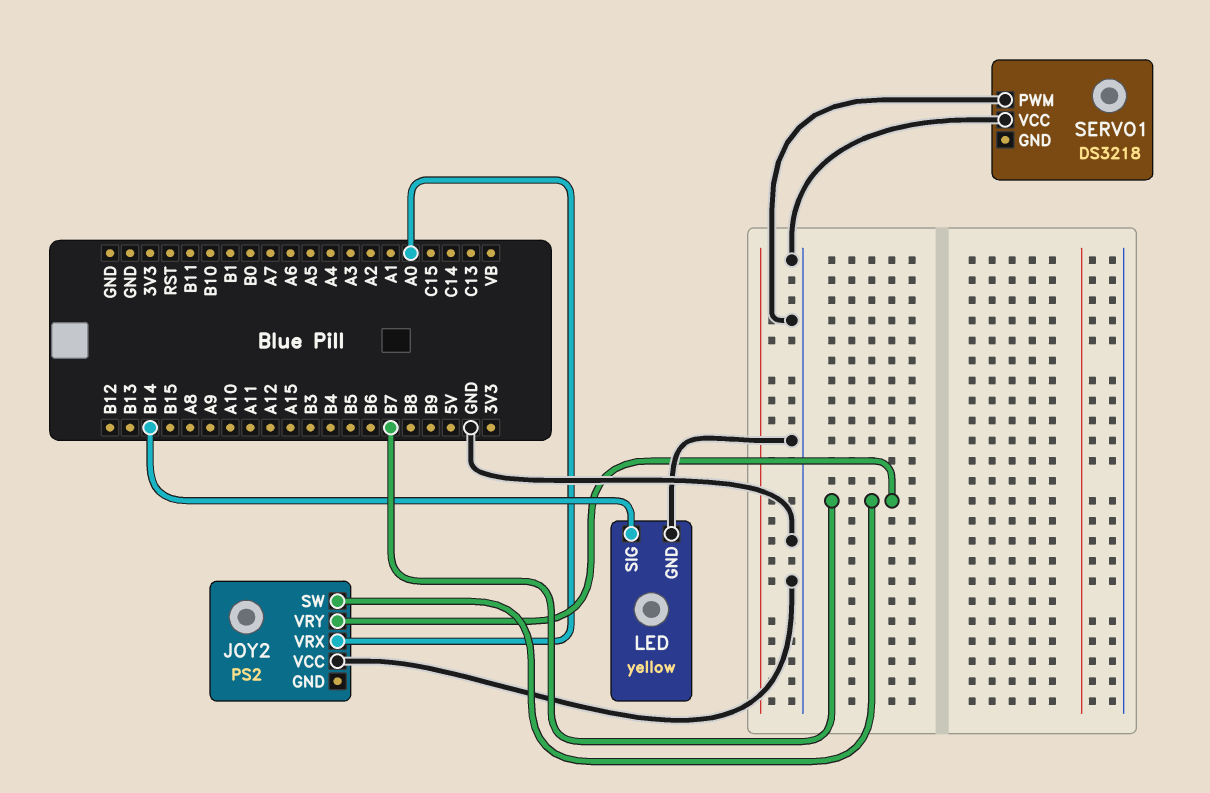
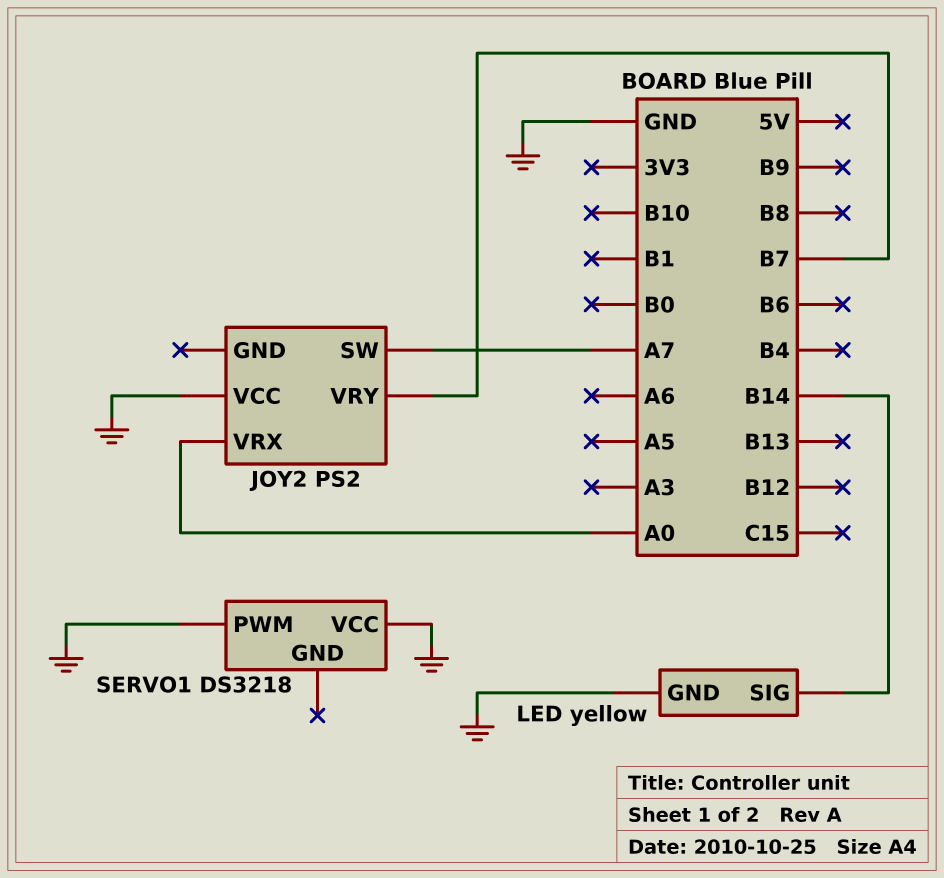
JOY2 pin SW: B7 -> A7

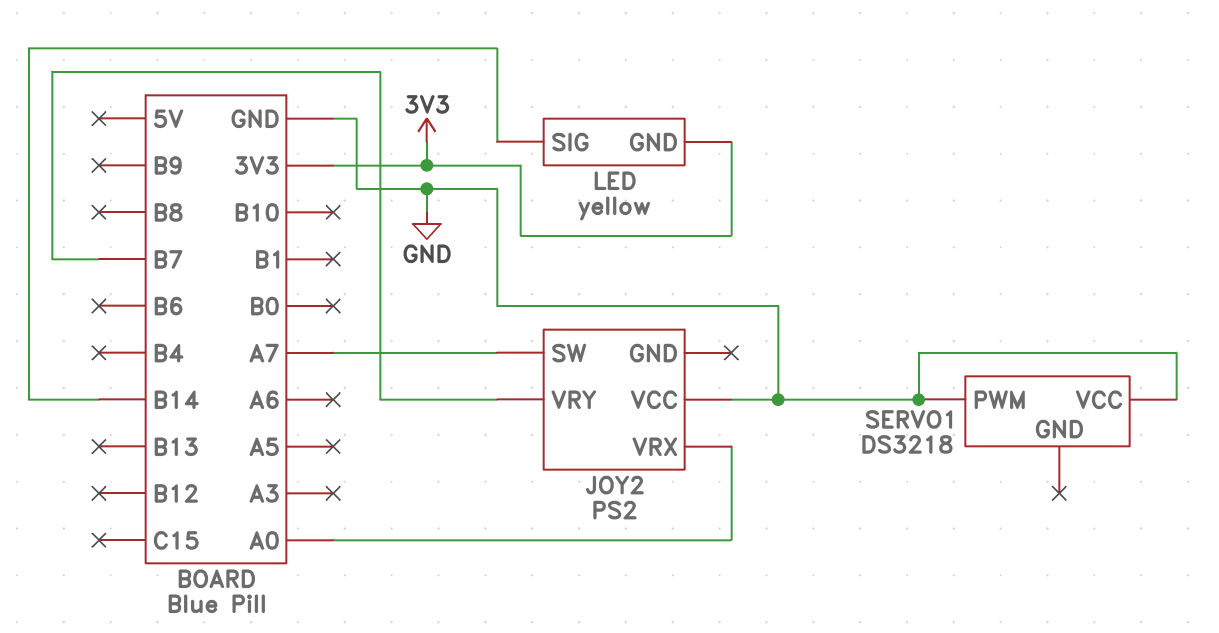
LED pin GND: GND -> 3V3

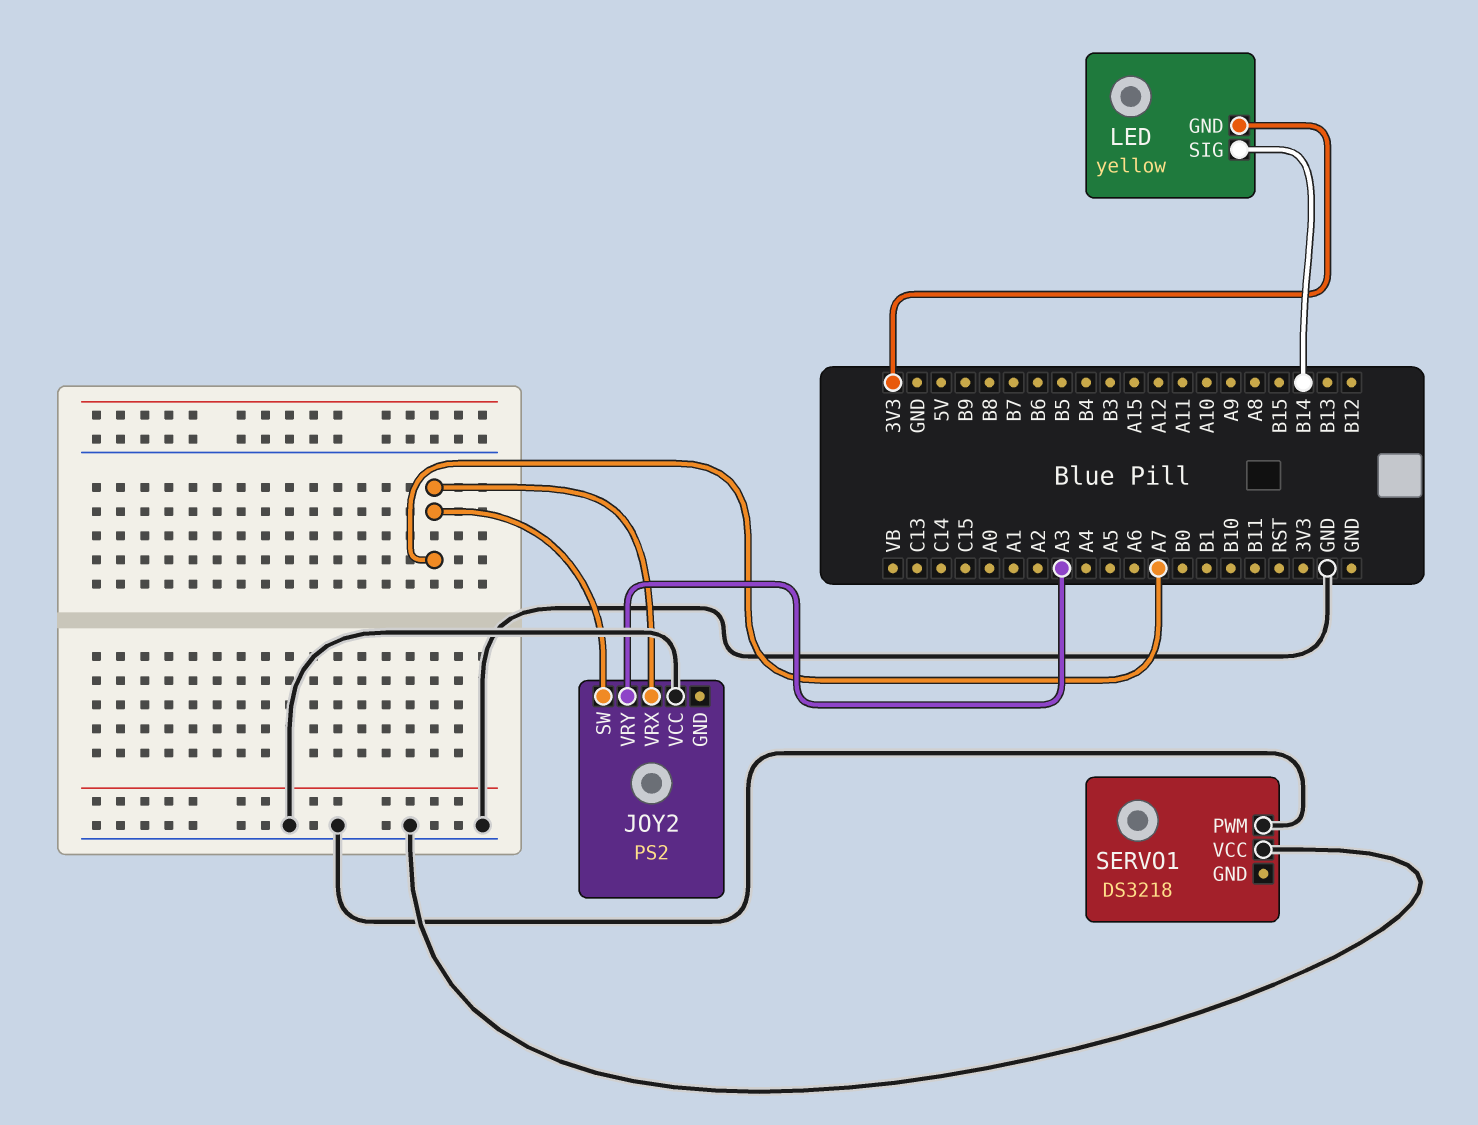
JOY2 pin VRX: A0 -> A7
JOY2 pin VRY: B7 -> A3

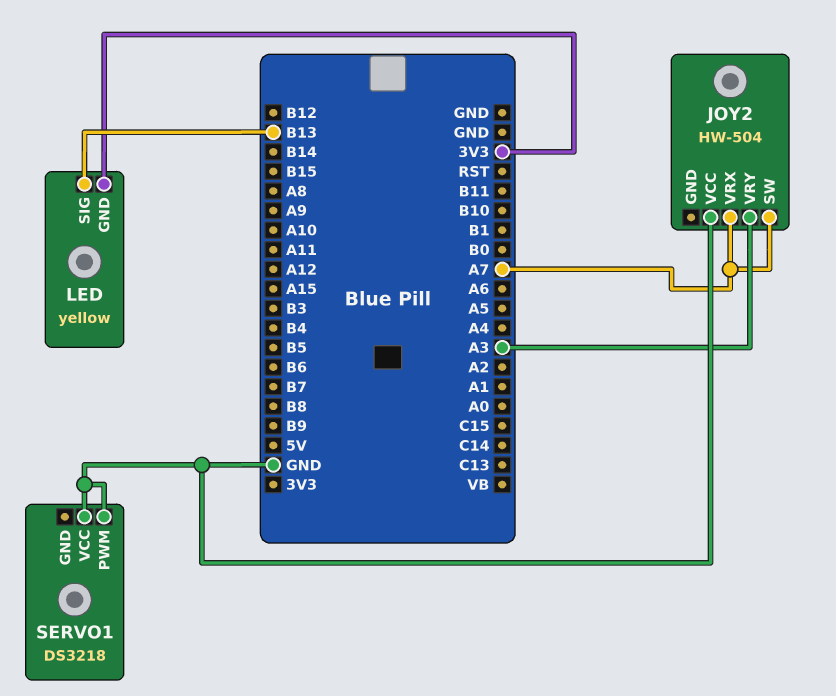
JOY2: PS2 -> HW-504
LED pin SIG: B14 -> B13

